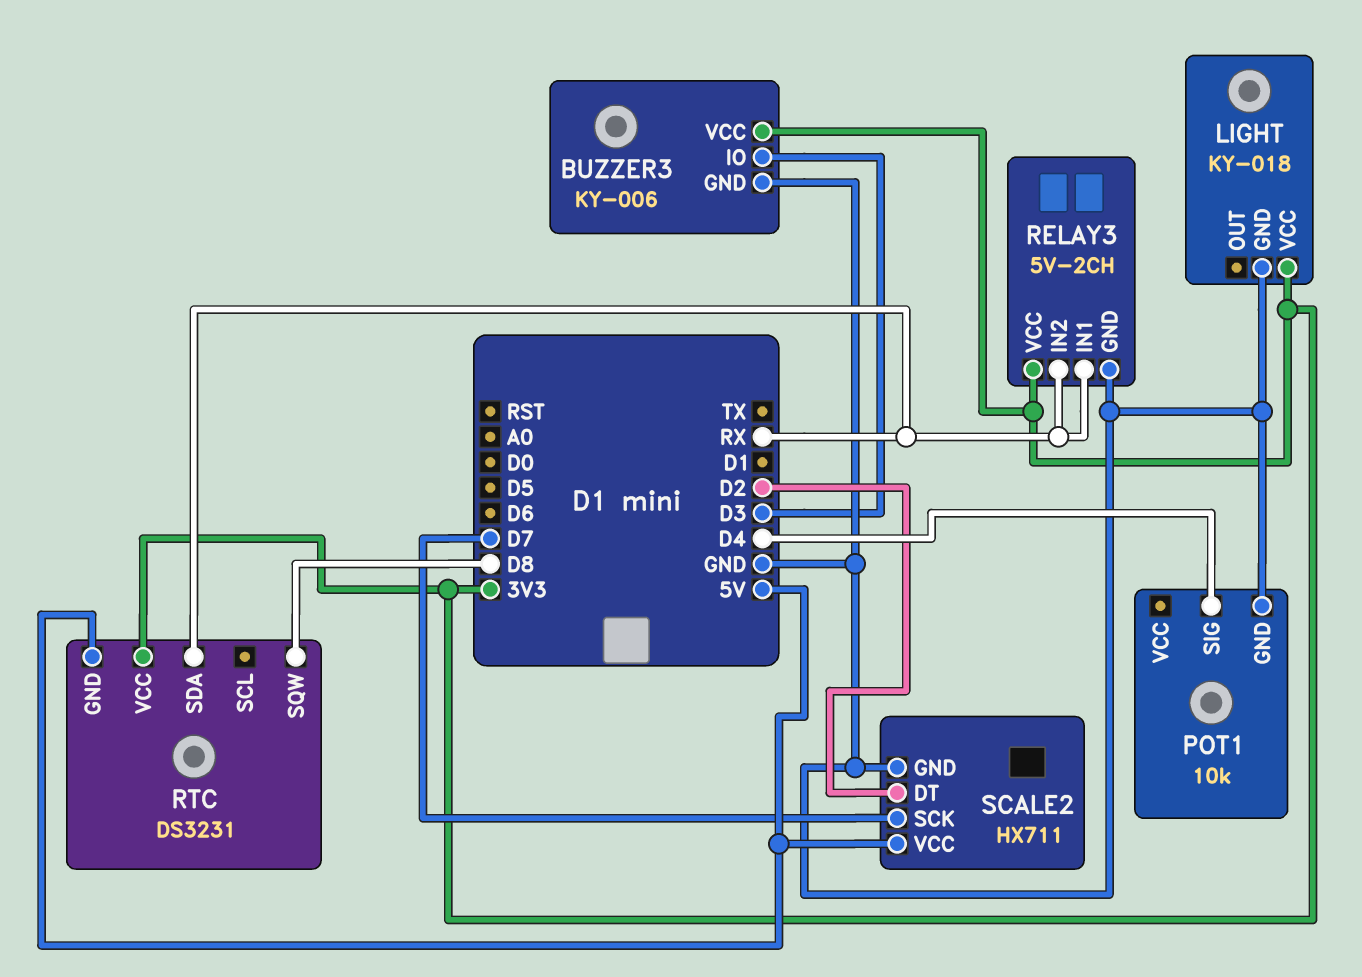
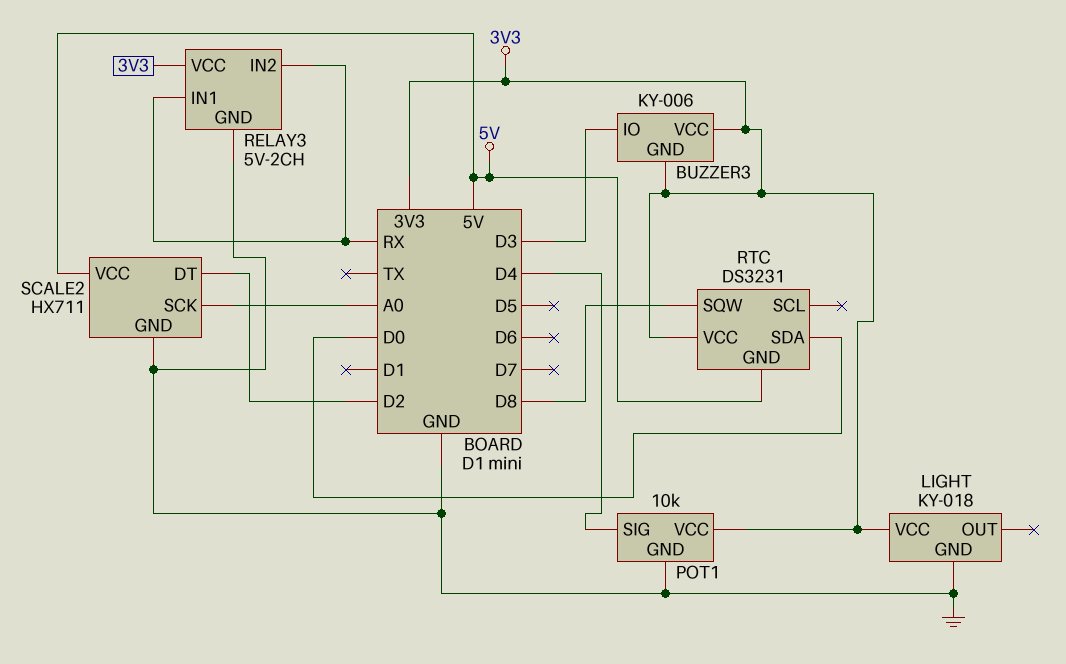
BUZZER3 pin GND: GND -> 3V3
POT1 pin VCC: none -> 3V3
RTC pin SDA: RX -> D0
SCALE2 pin SCK: D7 -> A0

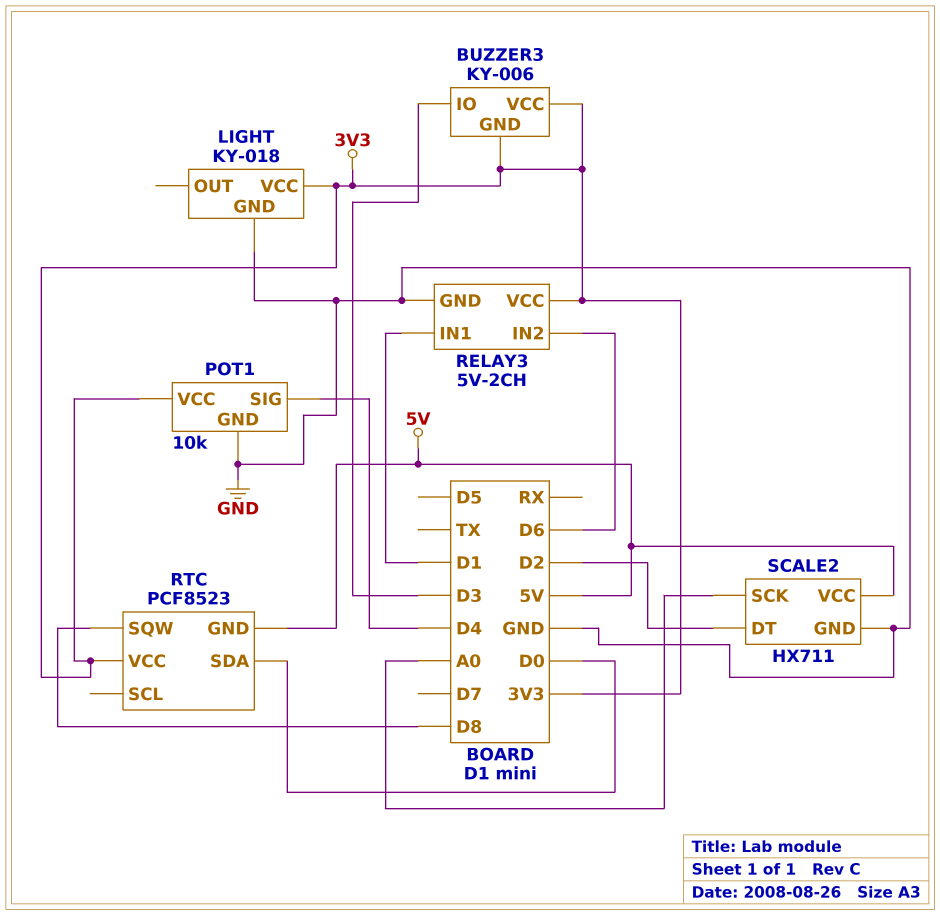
RELAY3 pin IN1: RX -> D1
RELAY3 pin IN2: RX -> D6
RTC: DS3231 -> PCF8523

